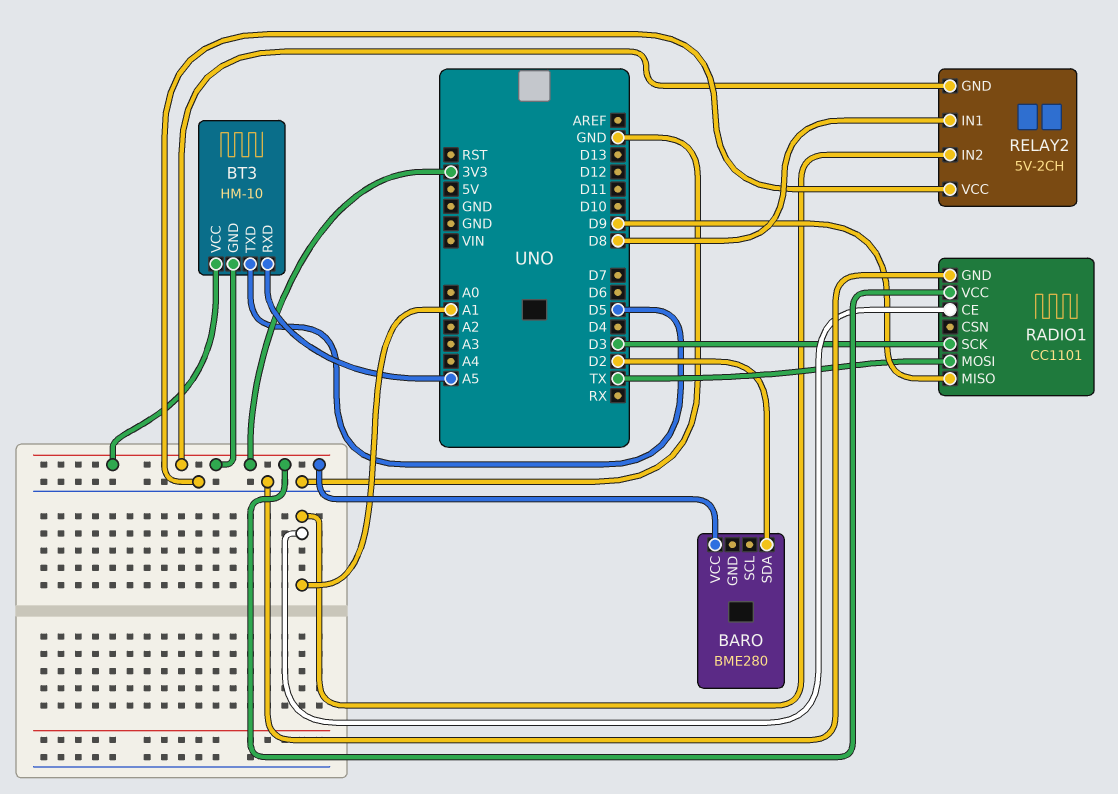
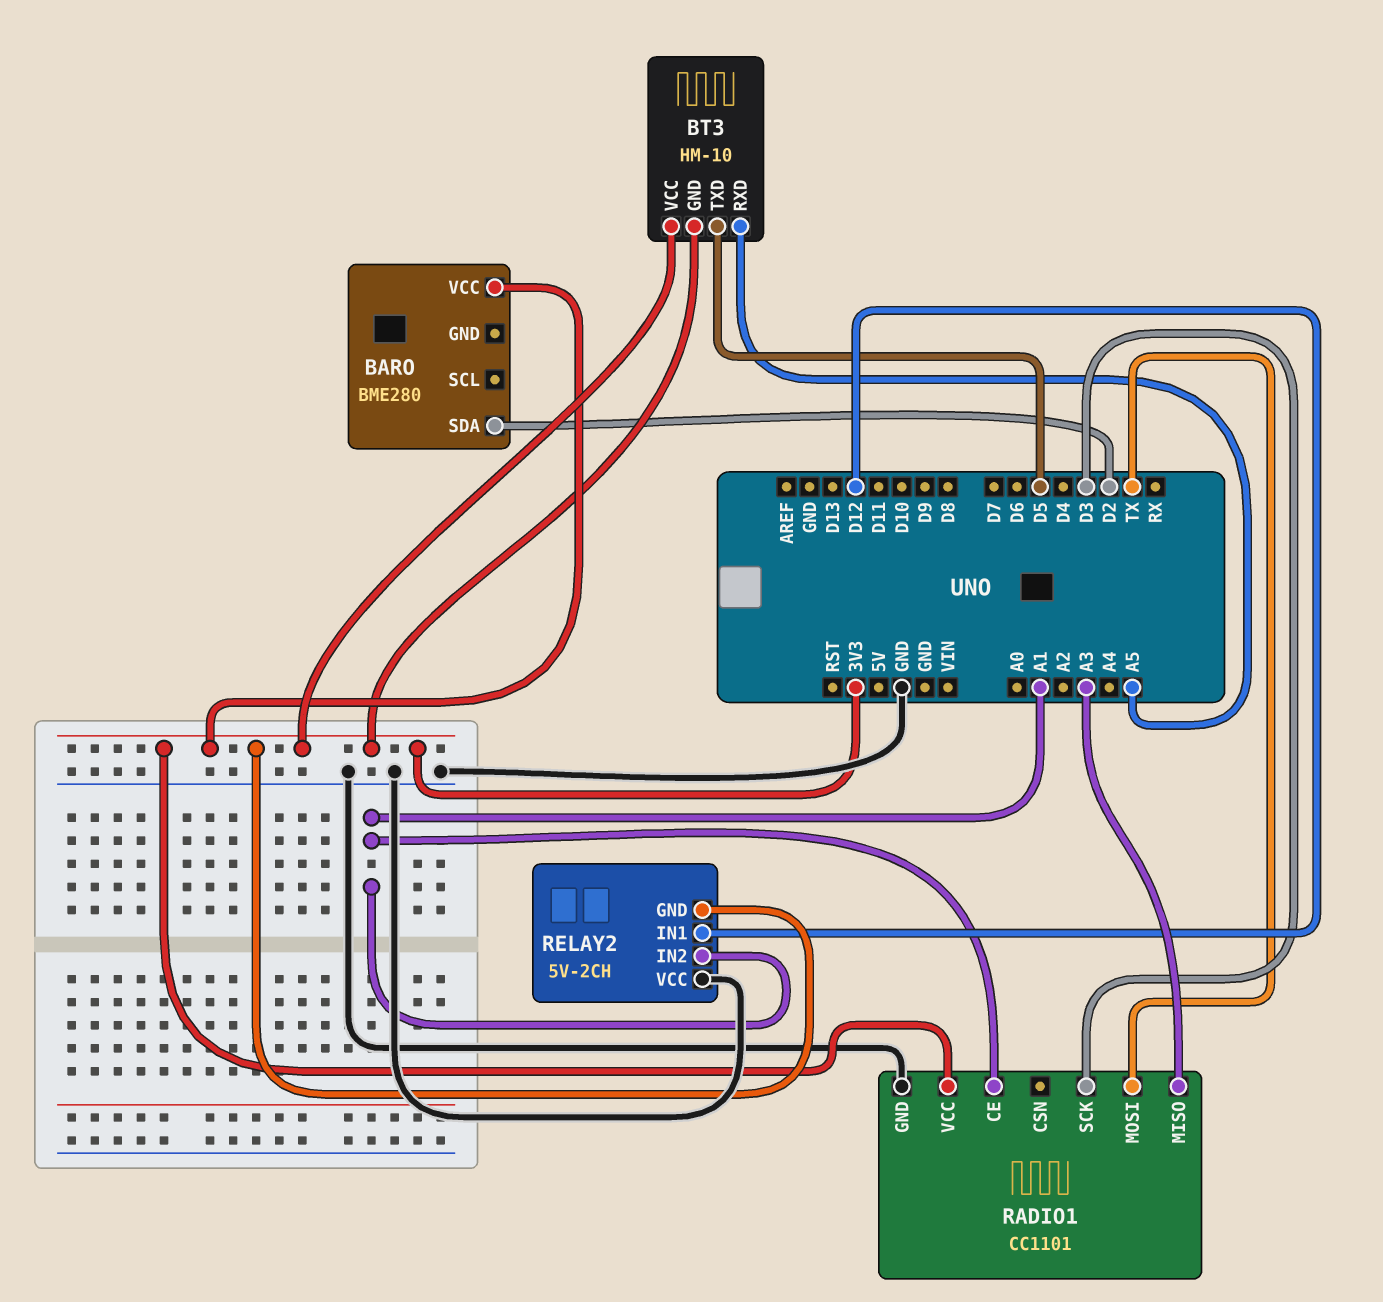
RADIO1 pin MISO: D9 -> A3
RELAY2 pin IN1: D8 -> D12

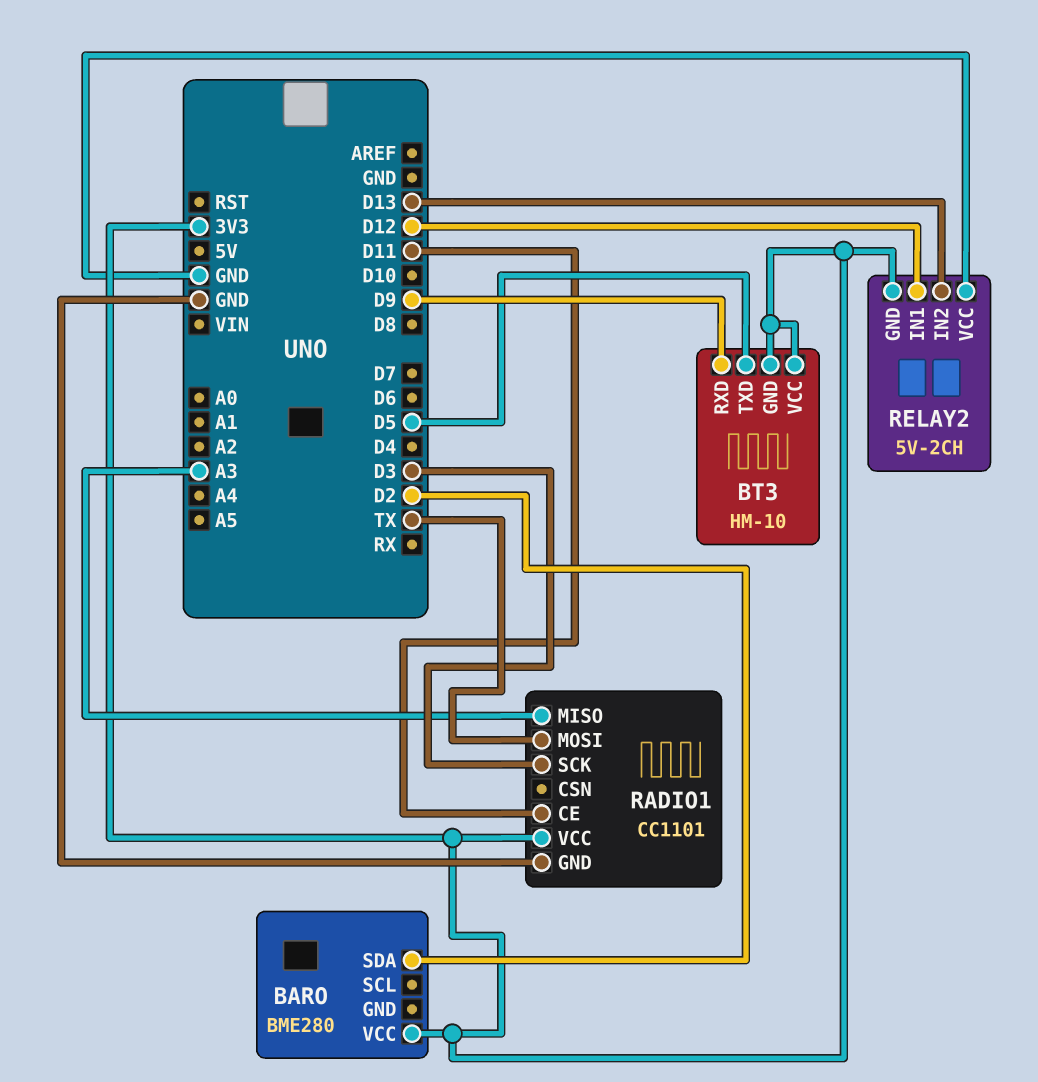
BT3 pin RXD: A5 -> D9
RADIO1 pin CE: A1 -> D11
RELAY2 pin IN2: A1 -> D13

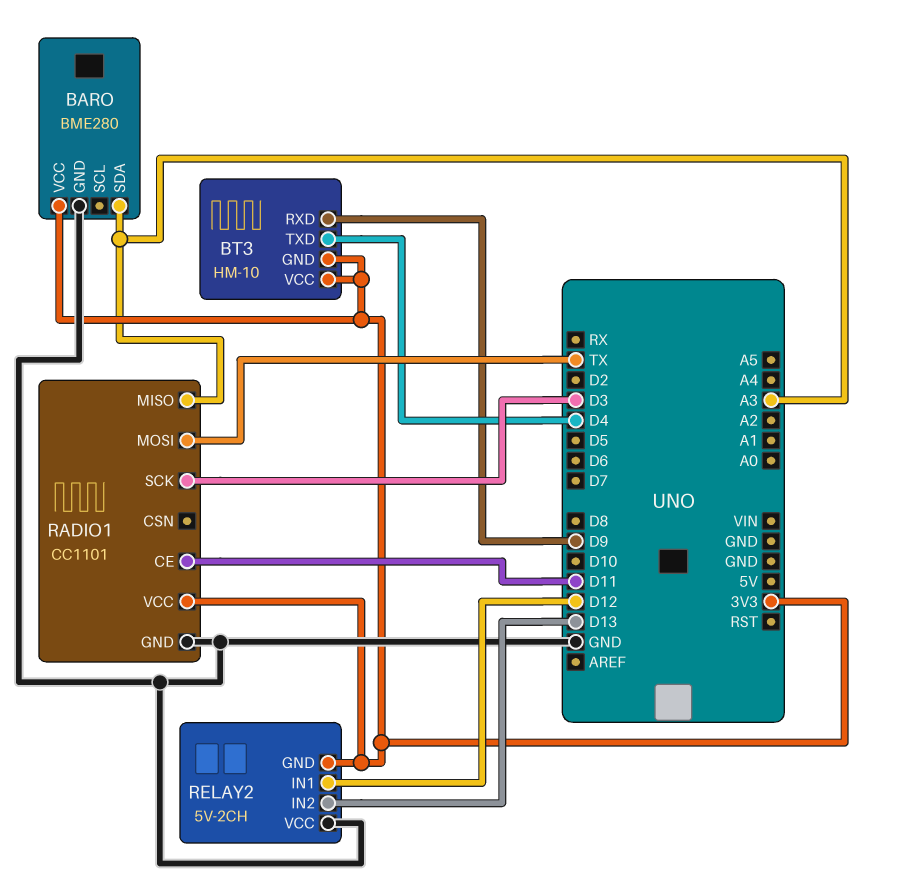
BARO pin GND: none -> GND
BARO pin SDA: D2 -> A3
BT3 pin TXD: D5 -> D4

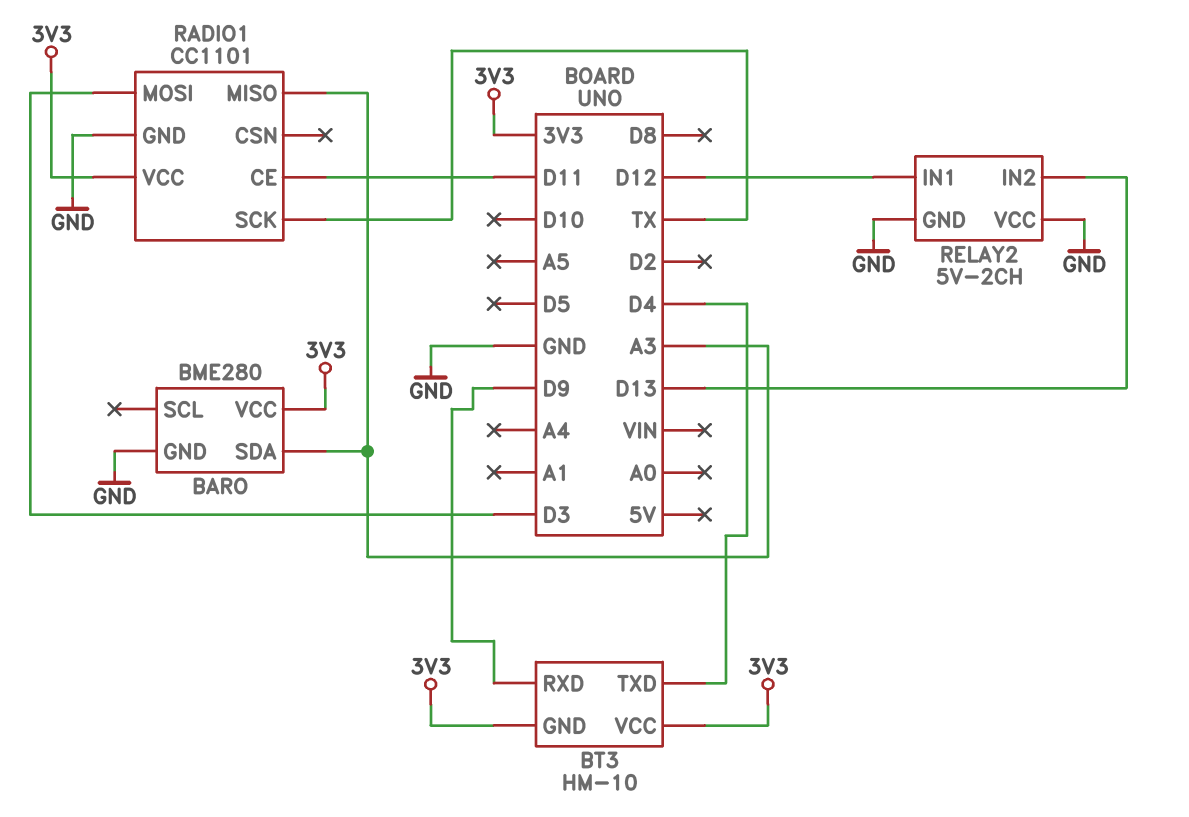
RADIO1 pin MOSI: TX -> D3
RADIO1 pin SCK: D3 -> TX
RELAY2 pin GND: 3V3 -> GND

